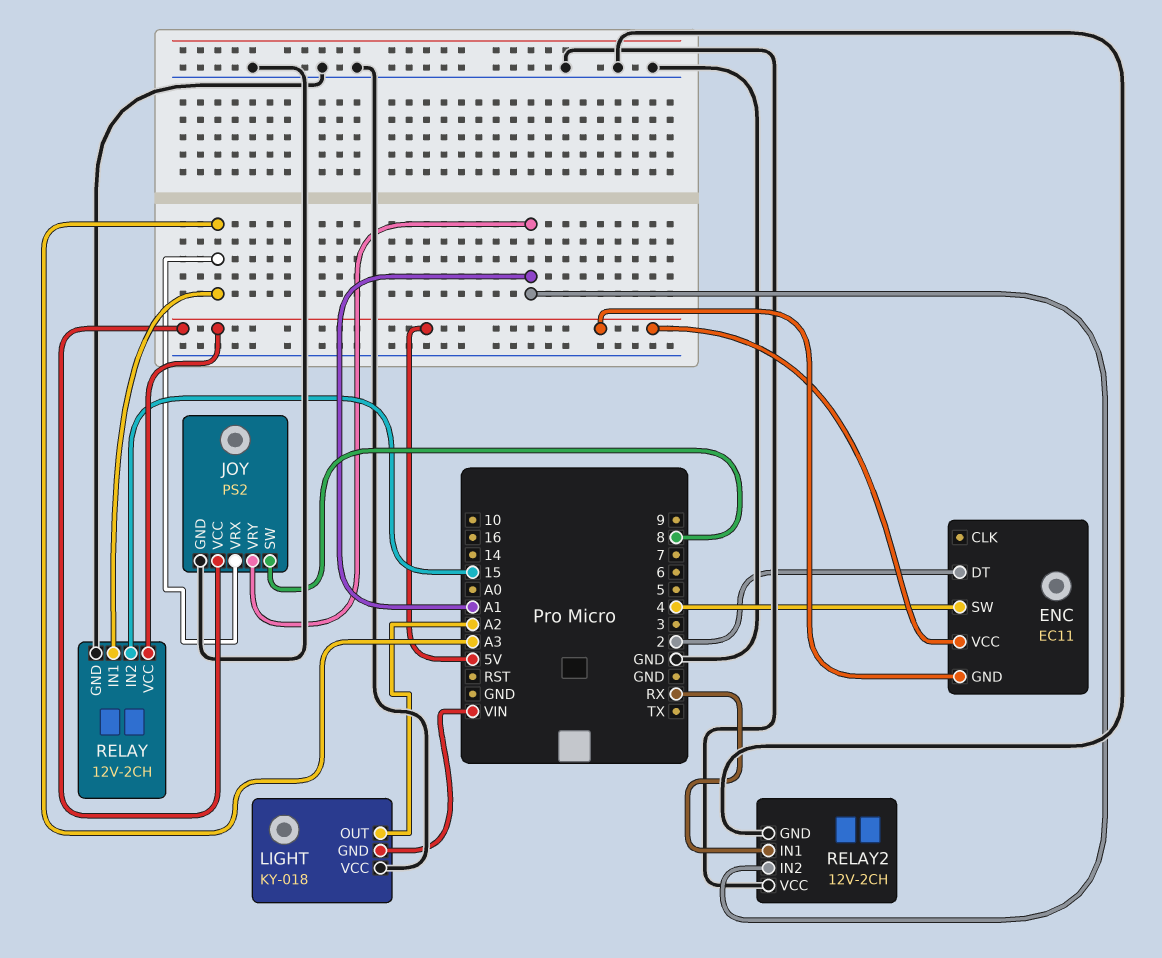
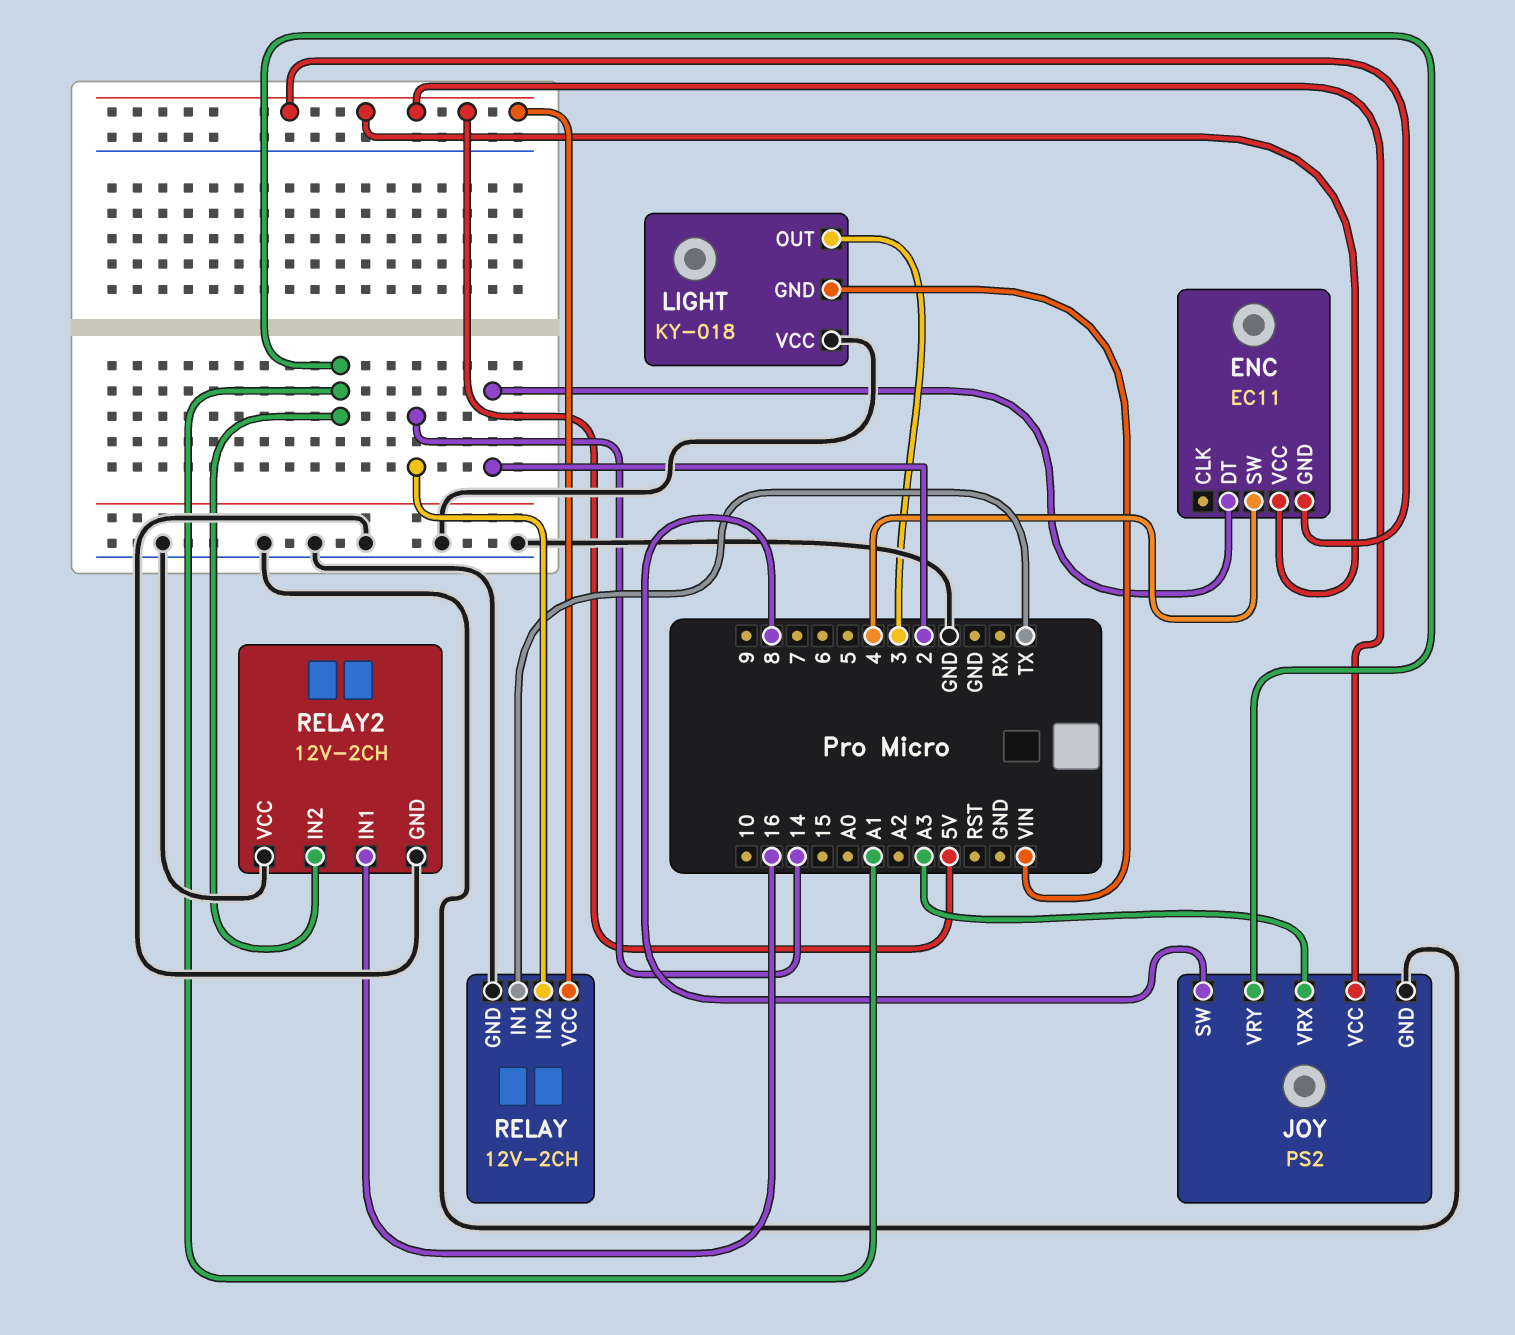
LIGHT pin OUT: A2 -> 3
RELAY pin IN1: A3 -> TX
RELAY pin IN2: 15 -> 14
RELAY2 pin IN1: RX -> 16

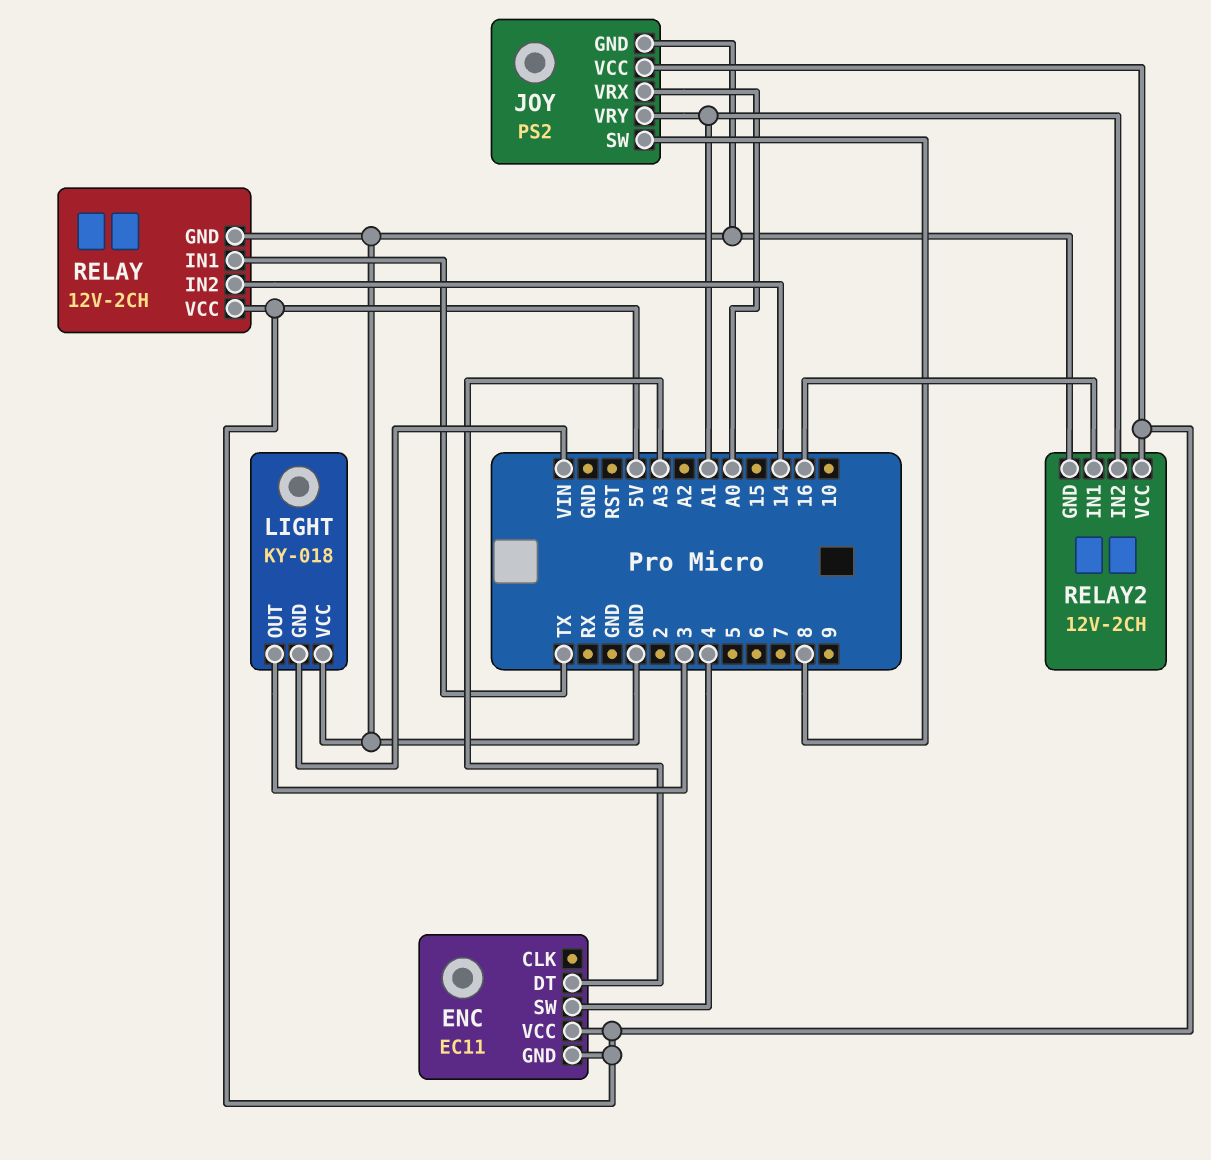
ENC pin DT: 2 -> A3
JOY pin VRX: A3 -> A0
RELAY2 pin VCC: GND -> 5V

